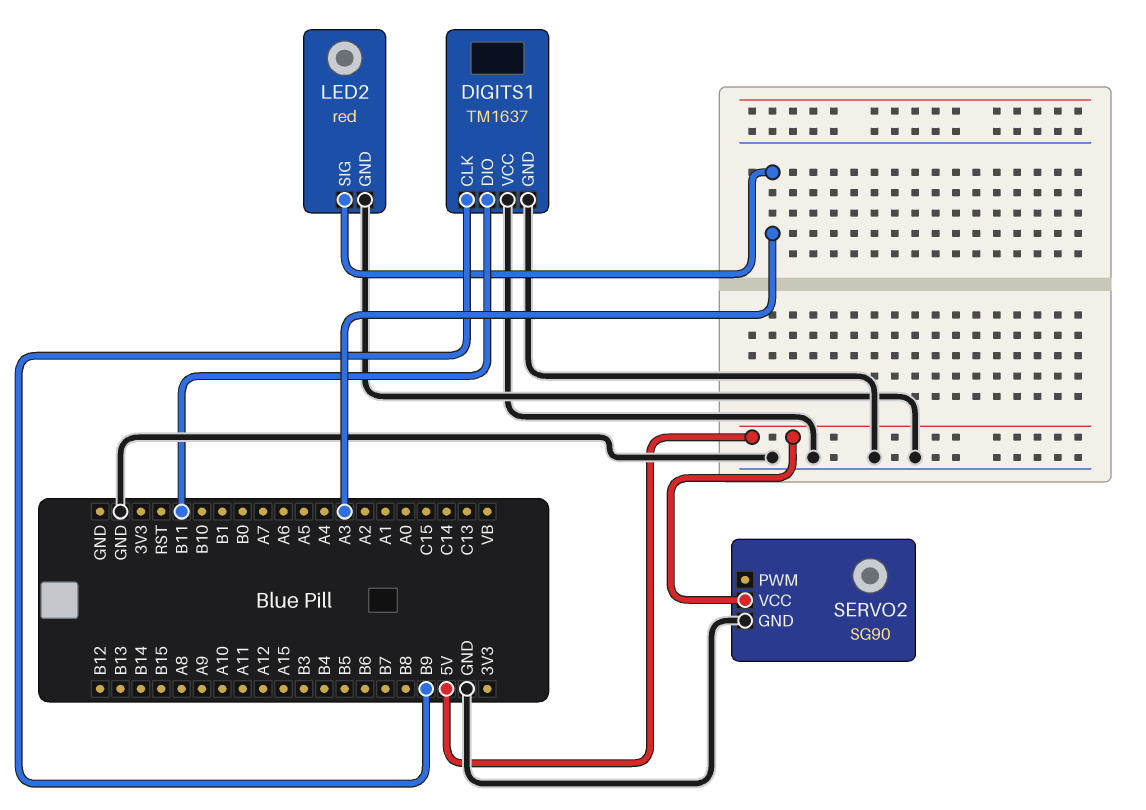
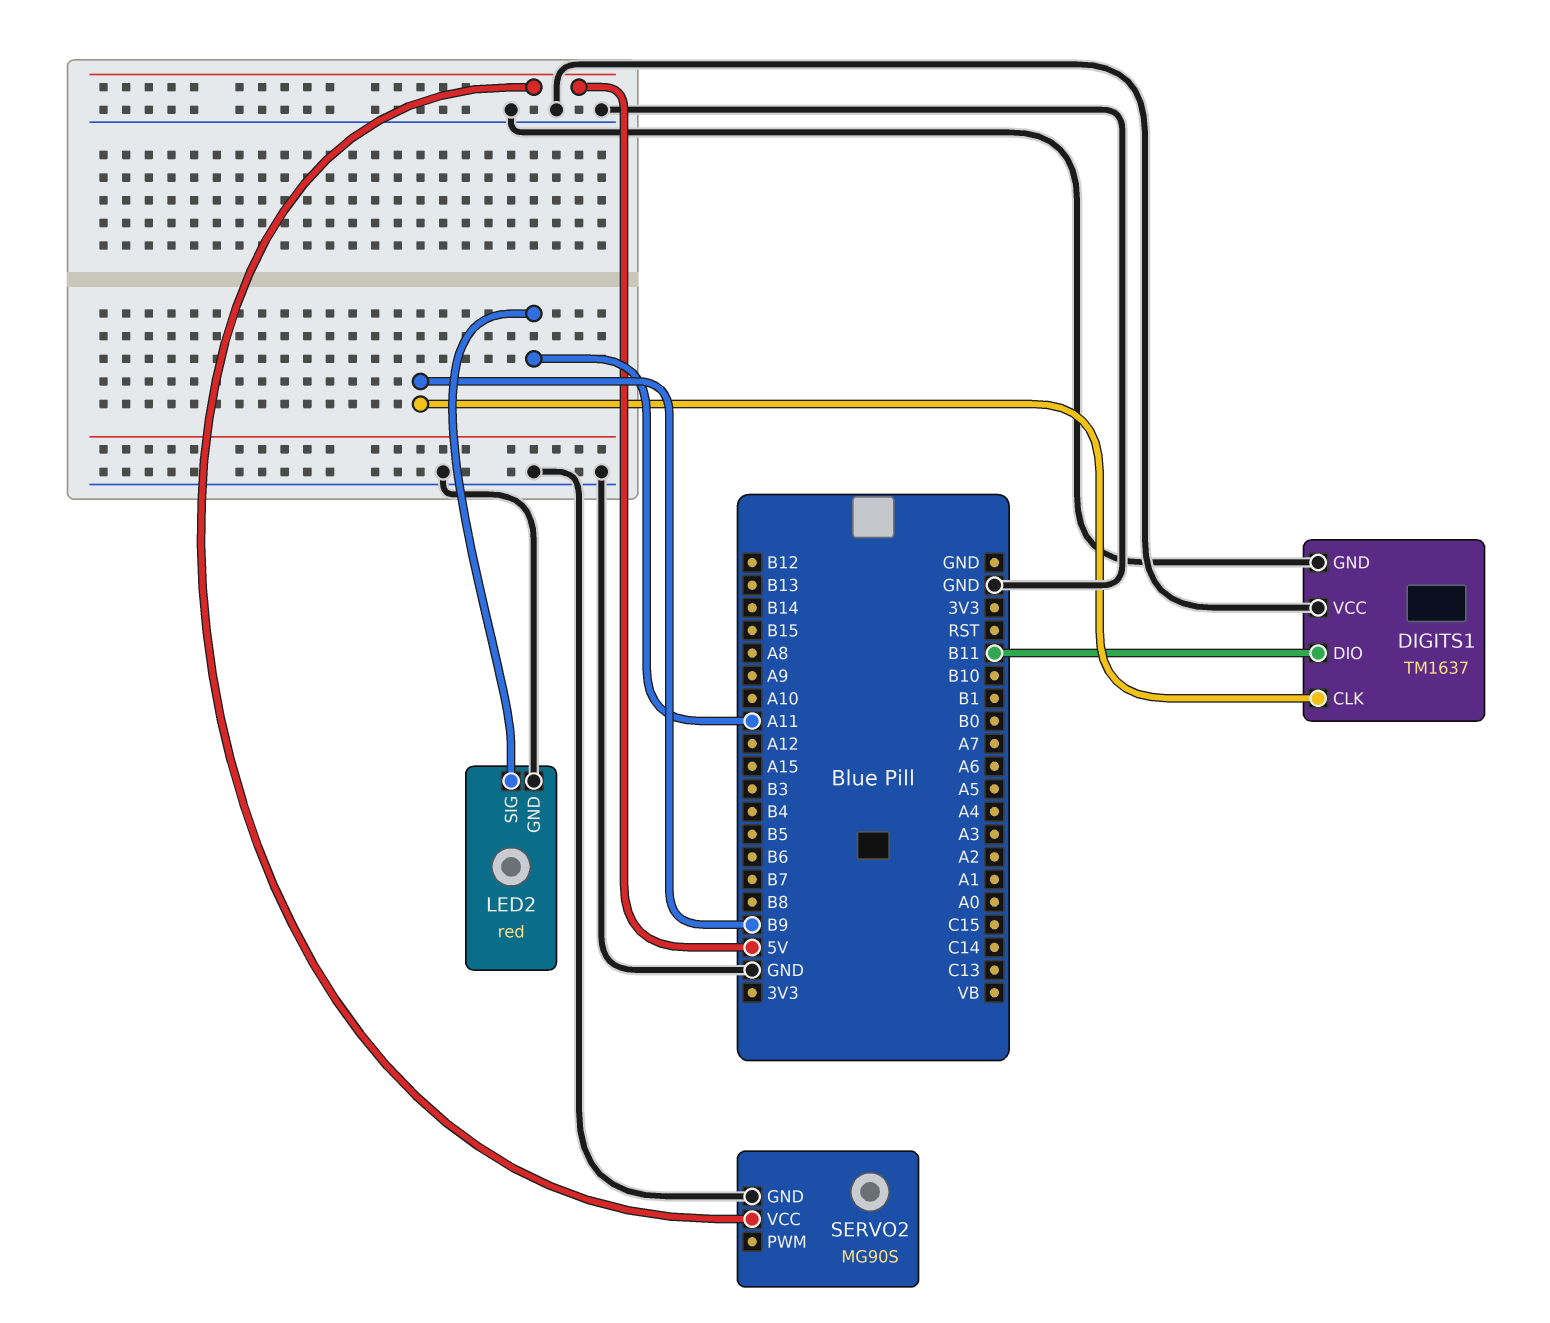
LED2 pin SIG: A3 -> A11
SERVO2: SG90 -> MG90S

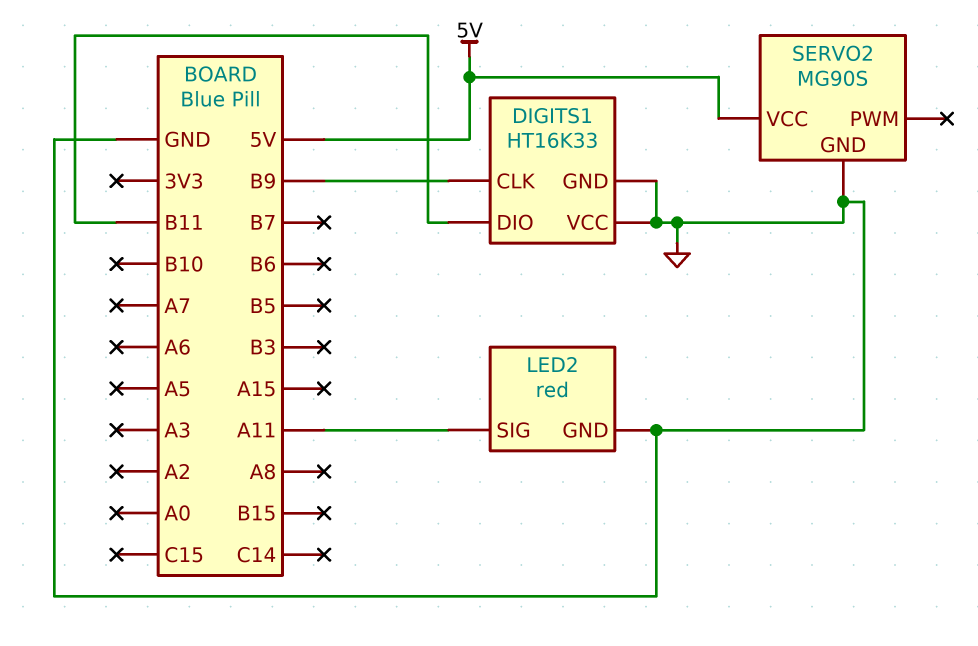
DIGITS1: TM1637 -> HT16K33

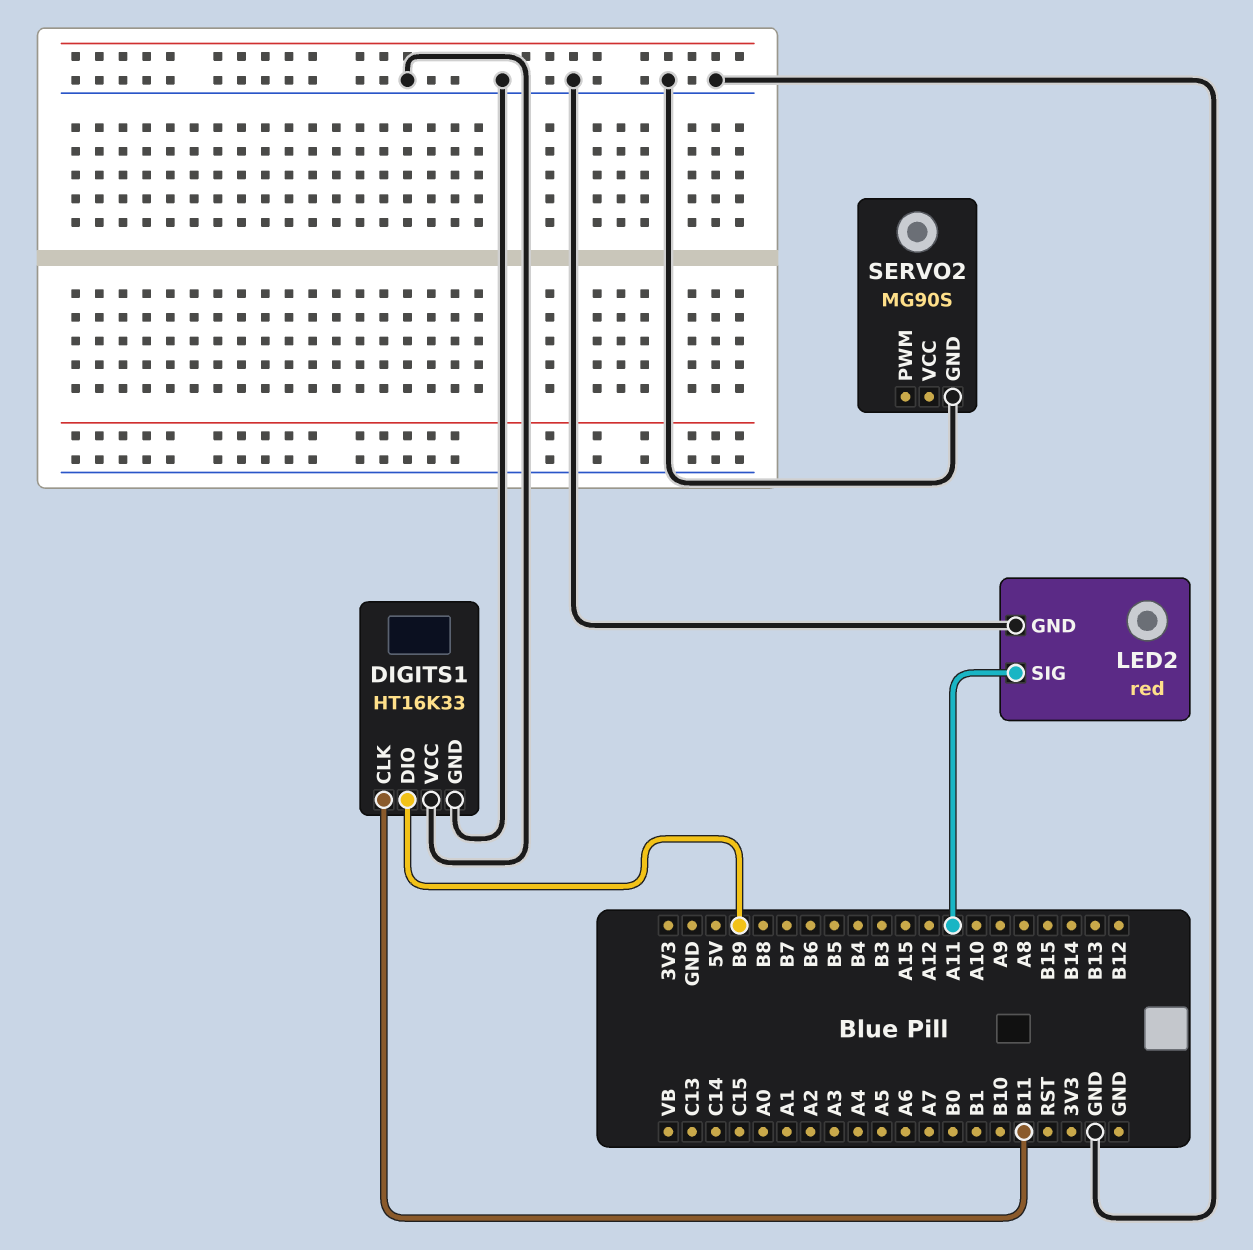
DIGITS1 pin CLK: B9 -> B11
DIGITS1 pin DIO: B11 -> B9
SERVO2 pin VCC: 5V -> none

